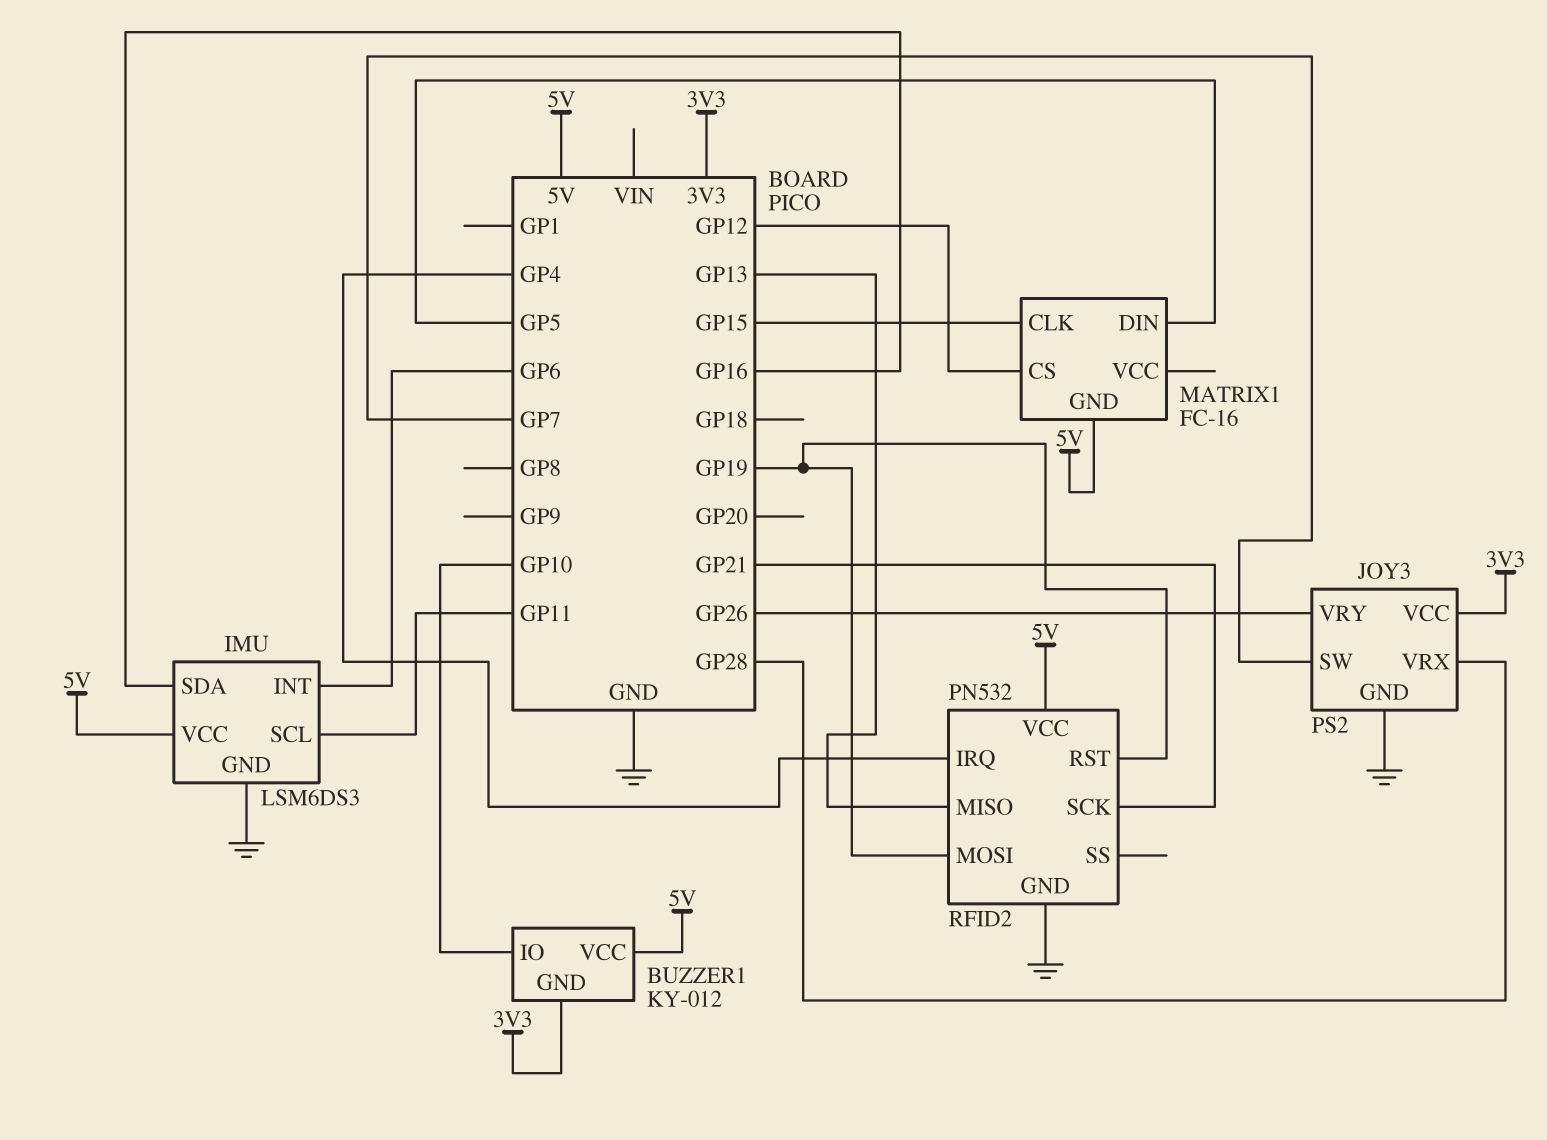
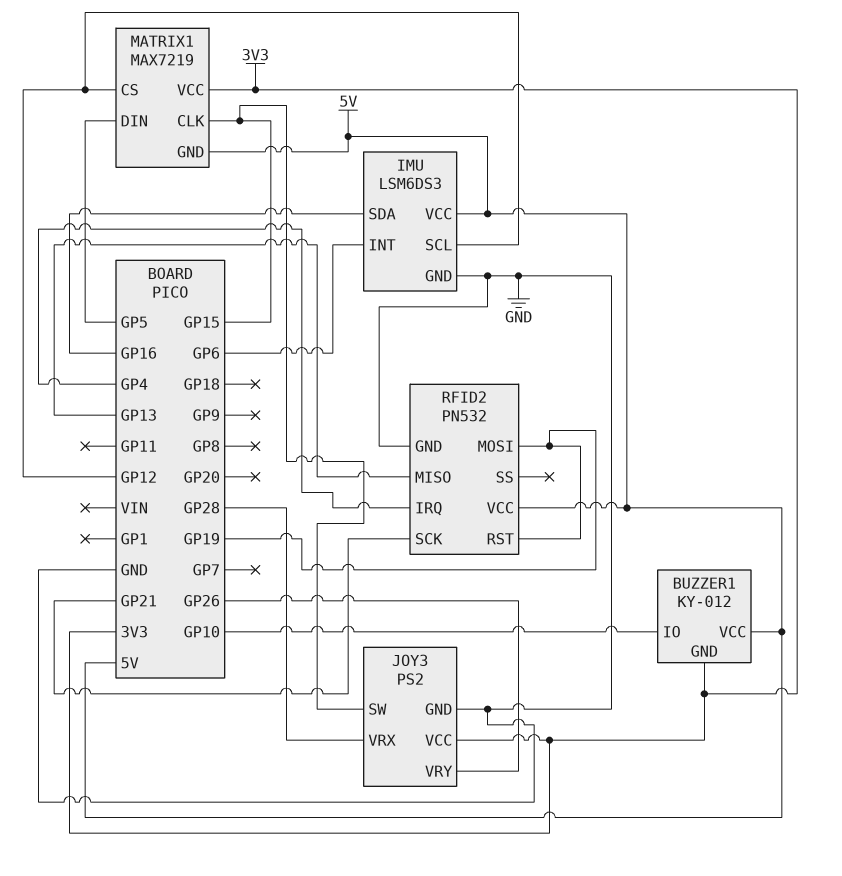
IMU pin SCL: GP11 -> GP12
JOY3 pin SW: GP7 -> GP15
MATRIX1: FC-16 -> MAX7219
MATRIX1 pin VCC: none -> 3V3

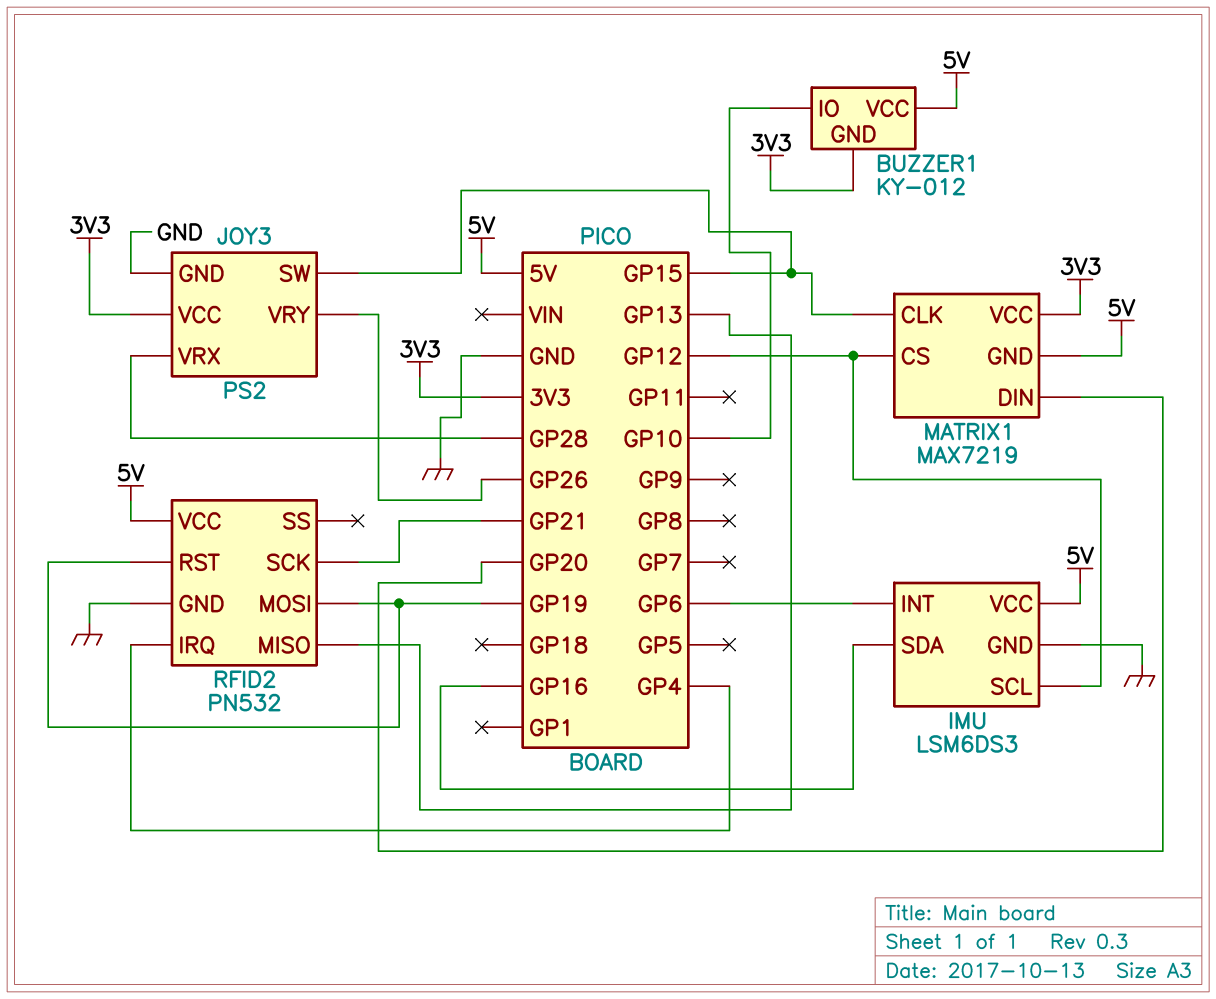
MATRIX1 pin DIN: GP5 -> GP20

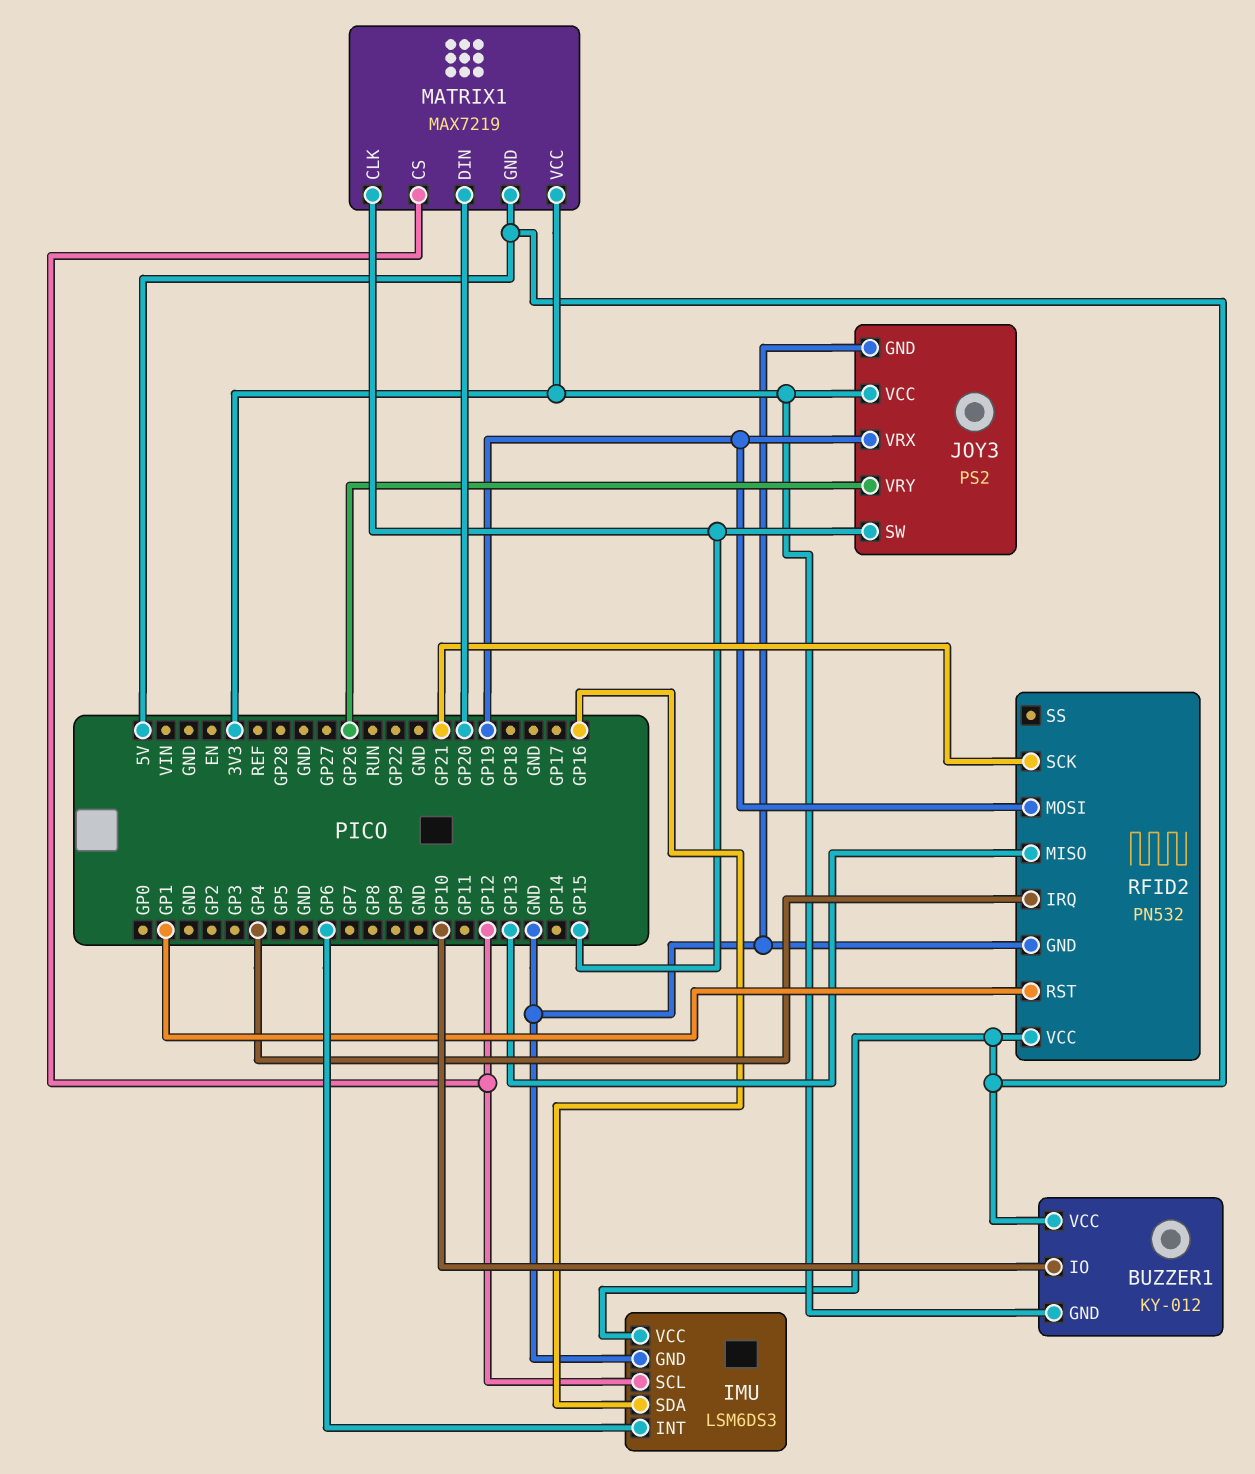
JOY3 pin VRX: GP28 -> GP19
RFID2 pin RST: GP19 -> GP1

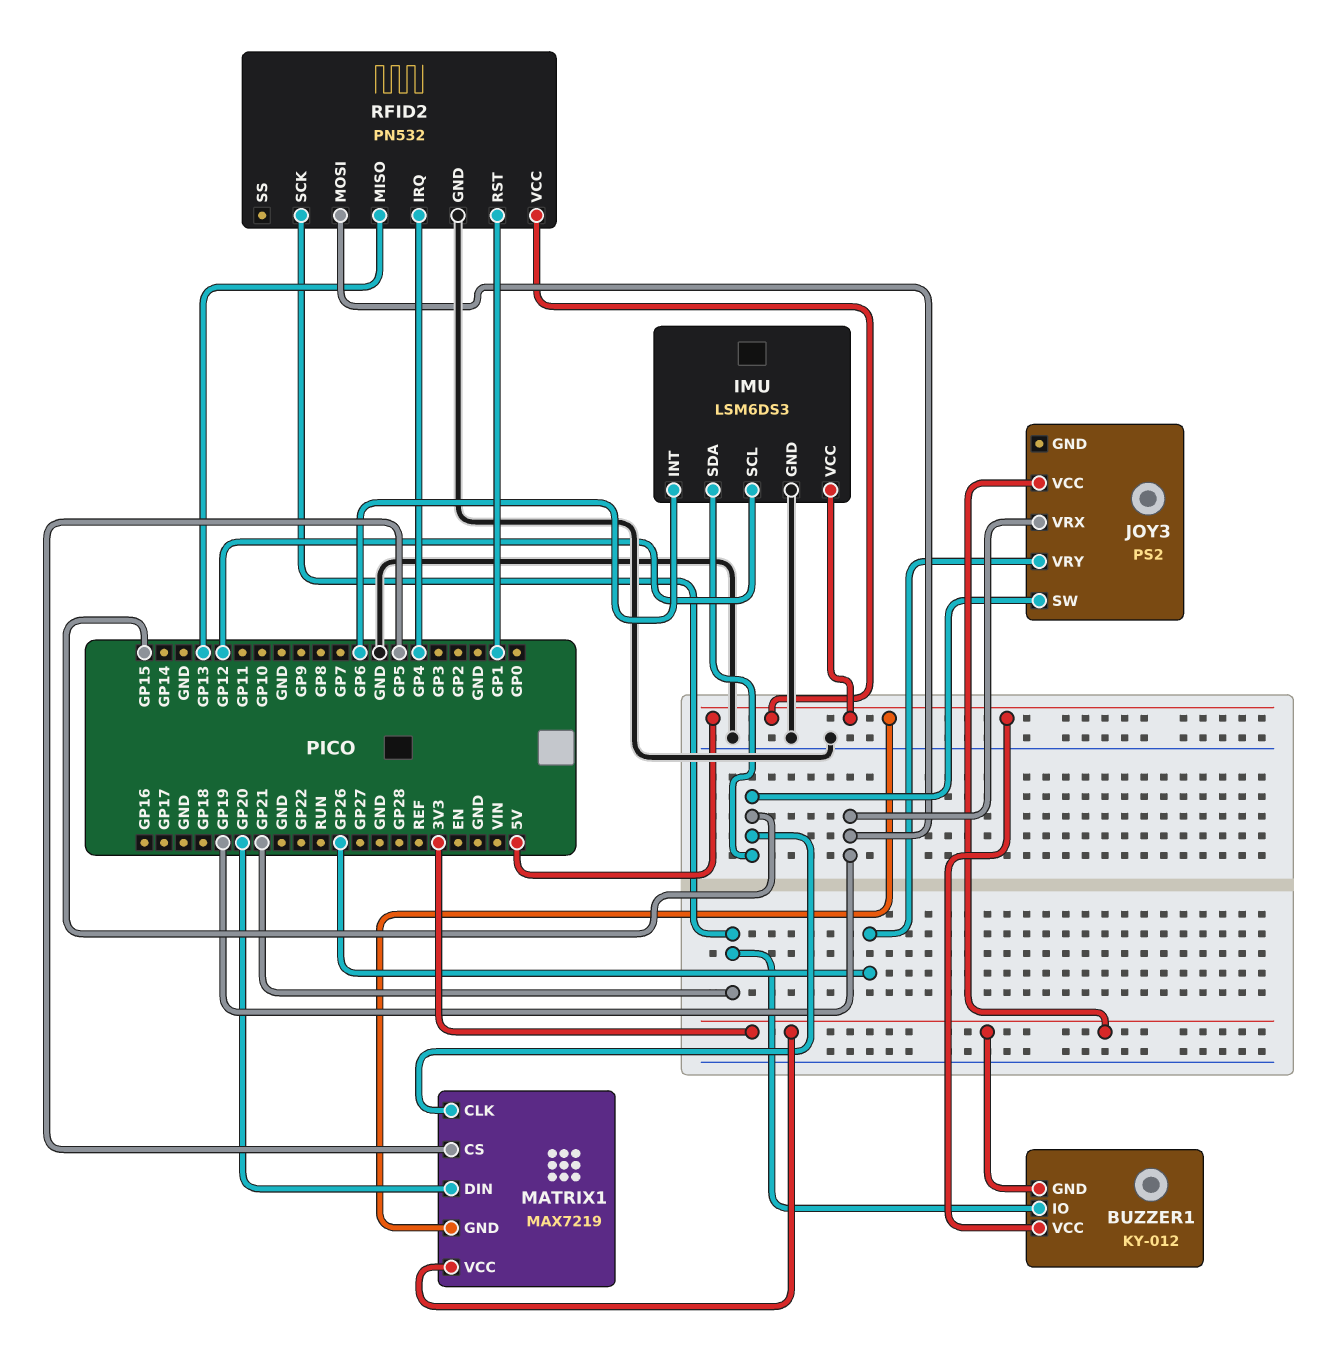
BUZZER1 pin IO: GP10 -> GP21
IMU pin SDA: GP16 -> GP15
JOY3 pin GND: GND -> none
MATRIX1 pin CS: GP12 -> GP5

